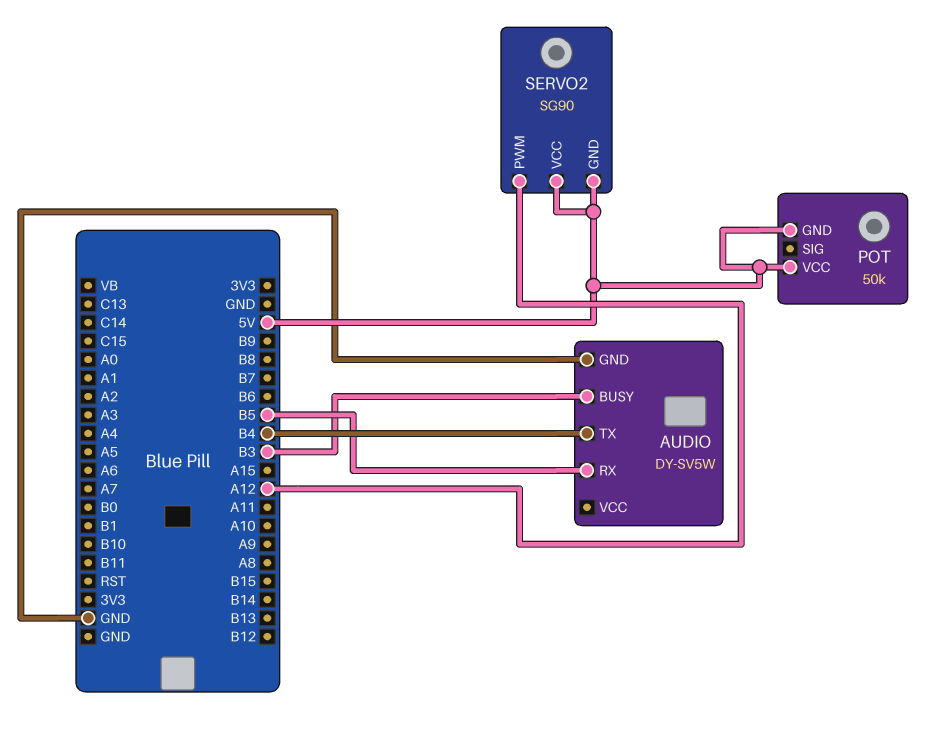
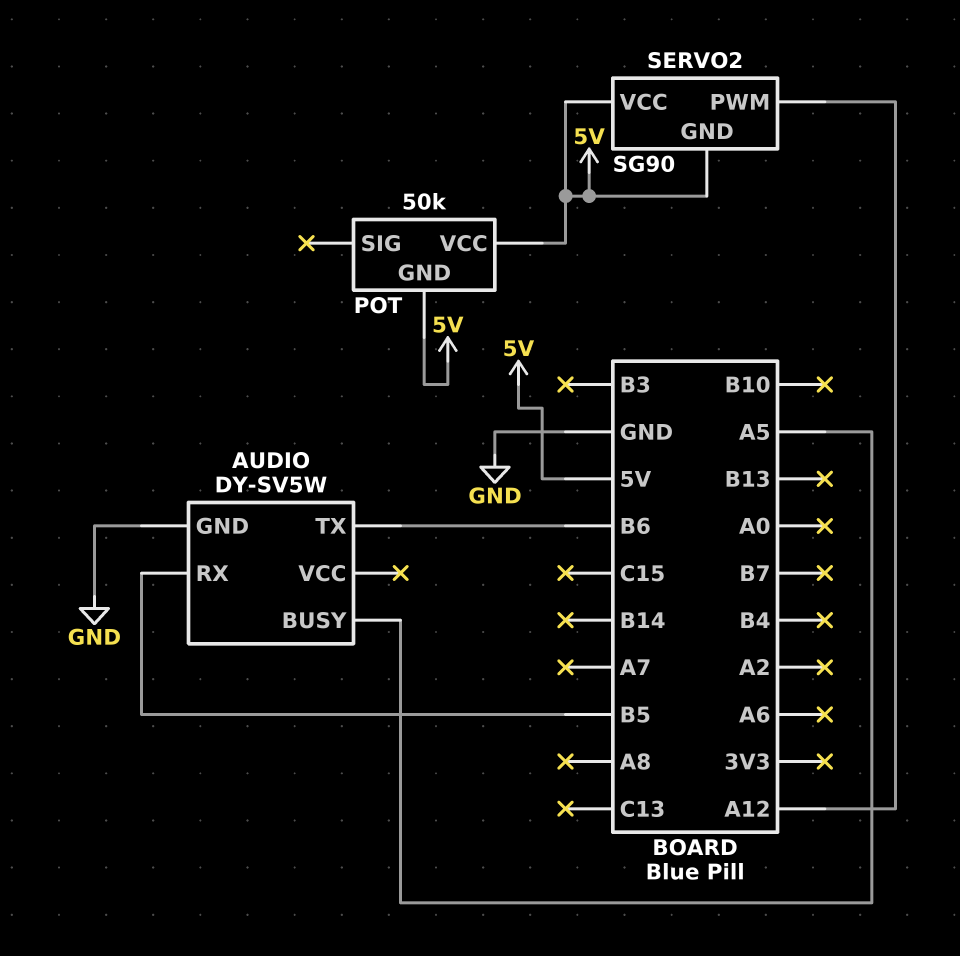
AUDIO pin BUSY: B3 -> A5
AUDIO pin TX: B4 -> B6

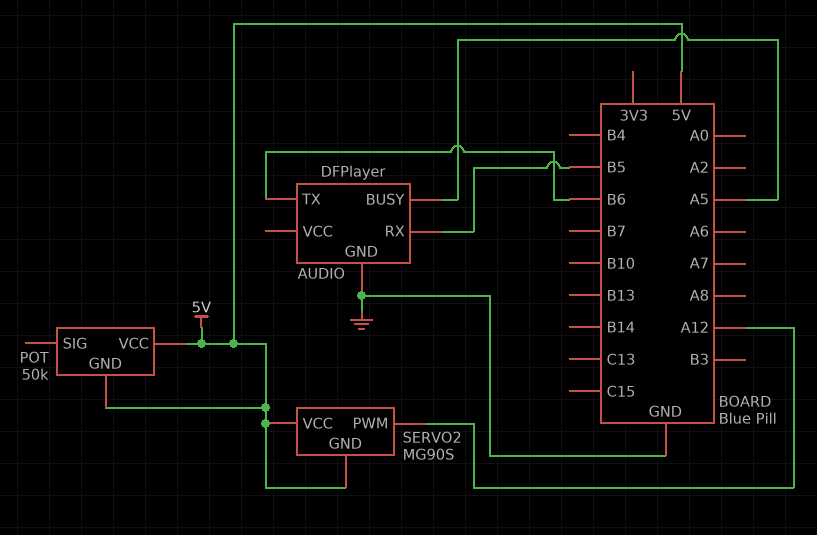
AUDIO: DY-SV5W -> DFPlayer
SERVO2: SG90 -> MG90S

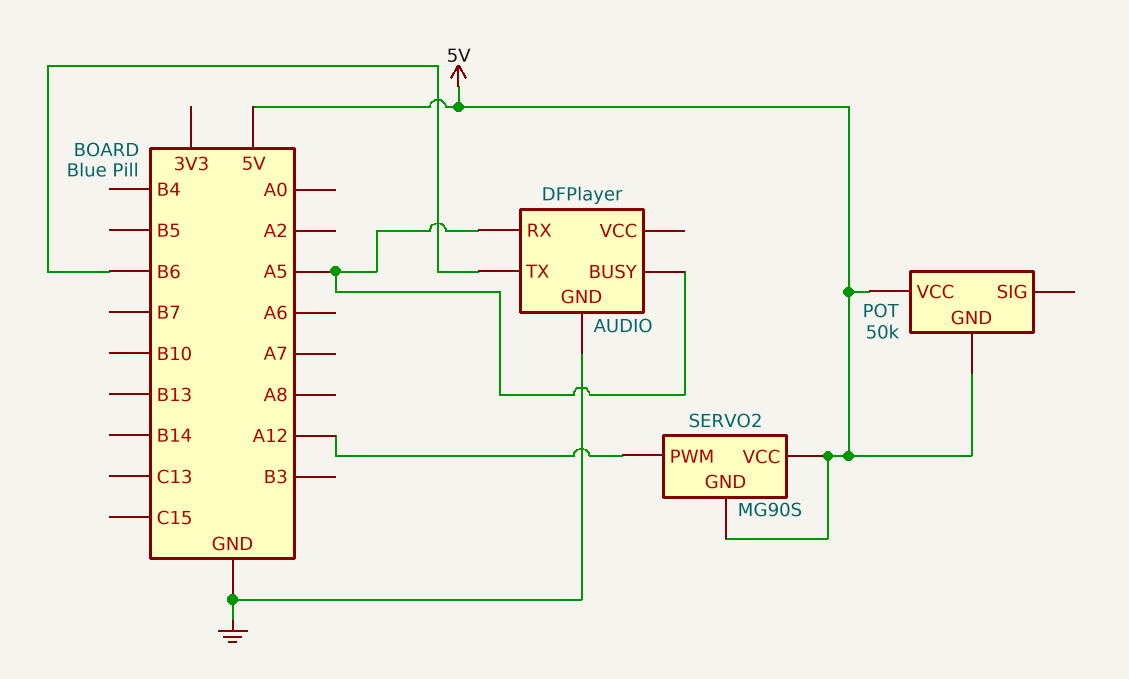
AUDIO pin RX: B5 -> A5

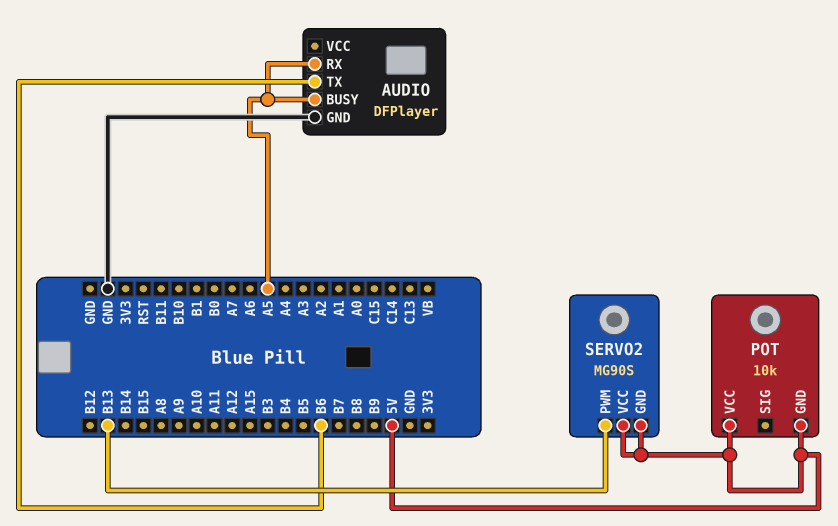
POT: 50k -> 10k
SERVO2 pin PWM: A12 -> B13

